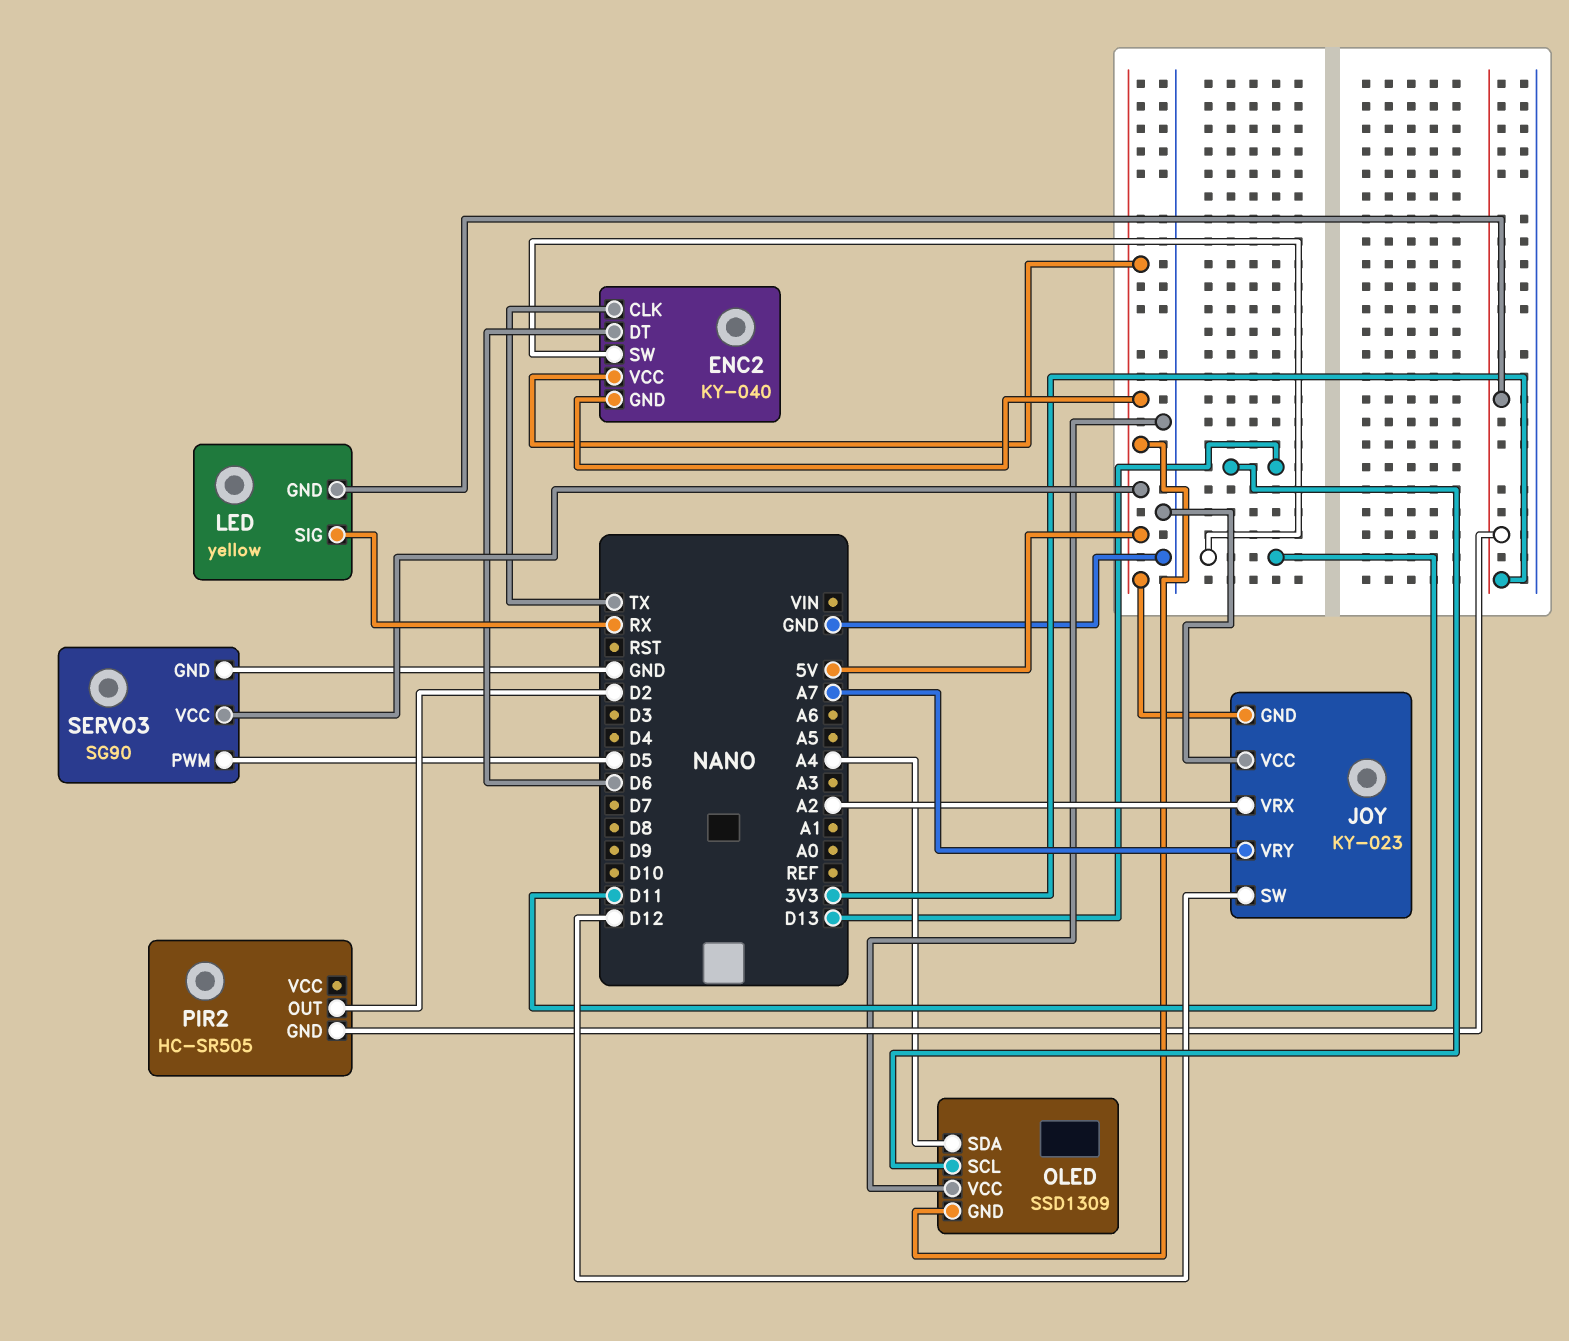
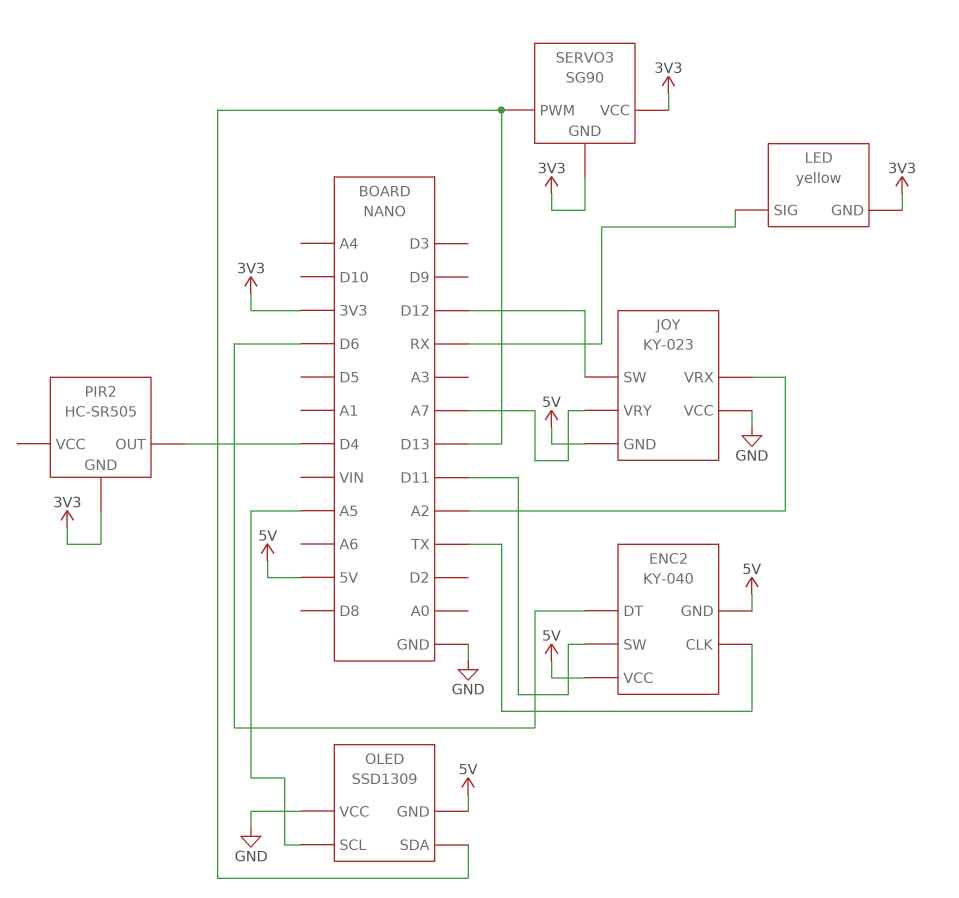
OLED pin SCL: D13 -> A5
OLED pin SDA: A4 -> D13
PIR2 pin OUT: D2 -> D4
SERVO3 pin GND: GND -> 3V3
SERVO3 pin PWM: D5 -> D13
SERVO3 pin VCC: 5V -> 3V3

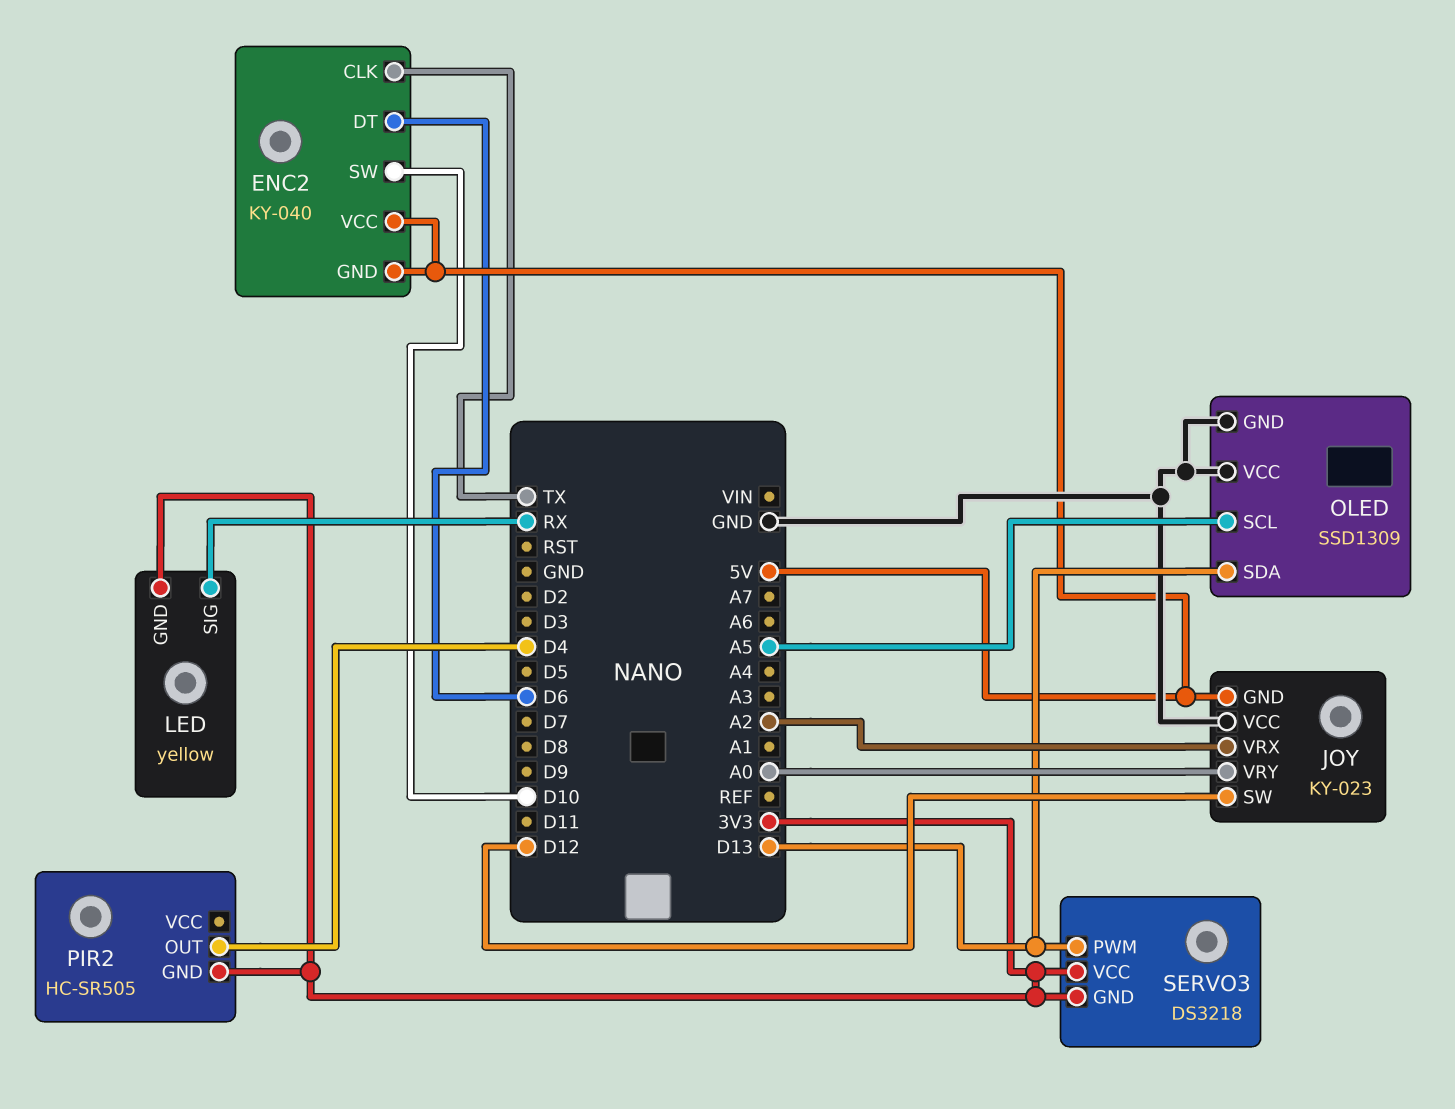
ENC2 pin SW: D11 -> D10
JOY pin VRY: A7 -> A0
OLED pin GND: 5V -> GND
SERVO3: SG90 -> DS3218

